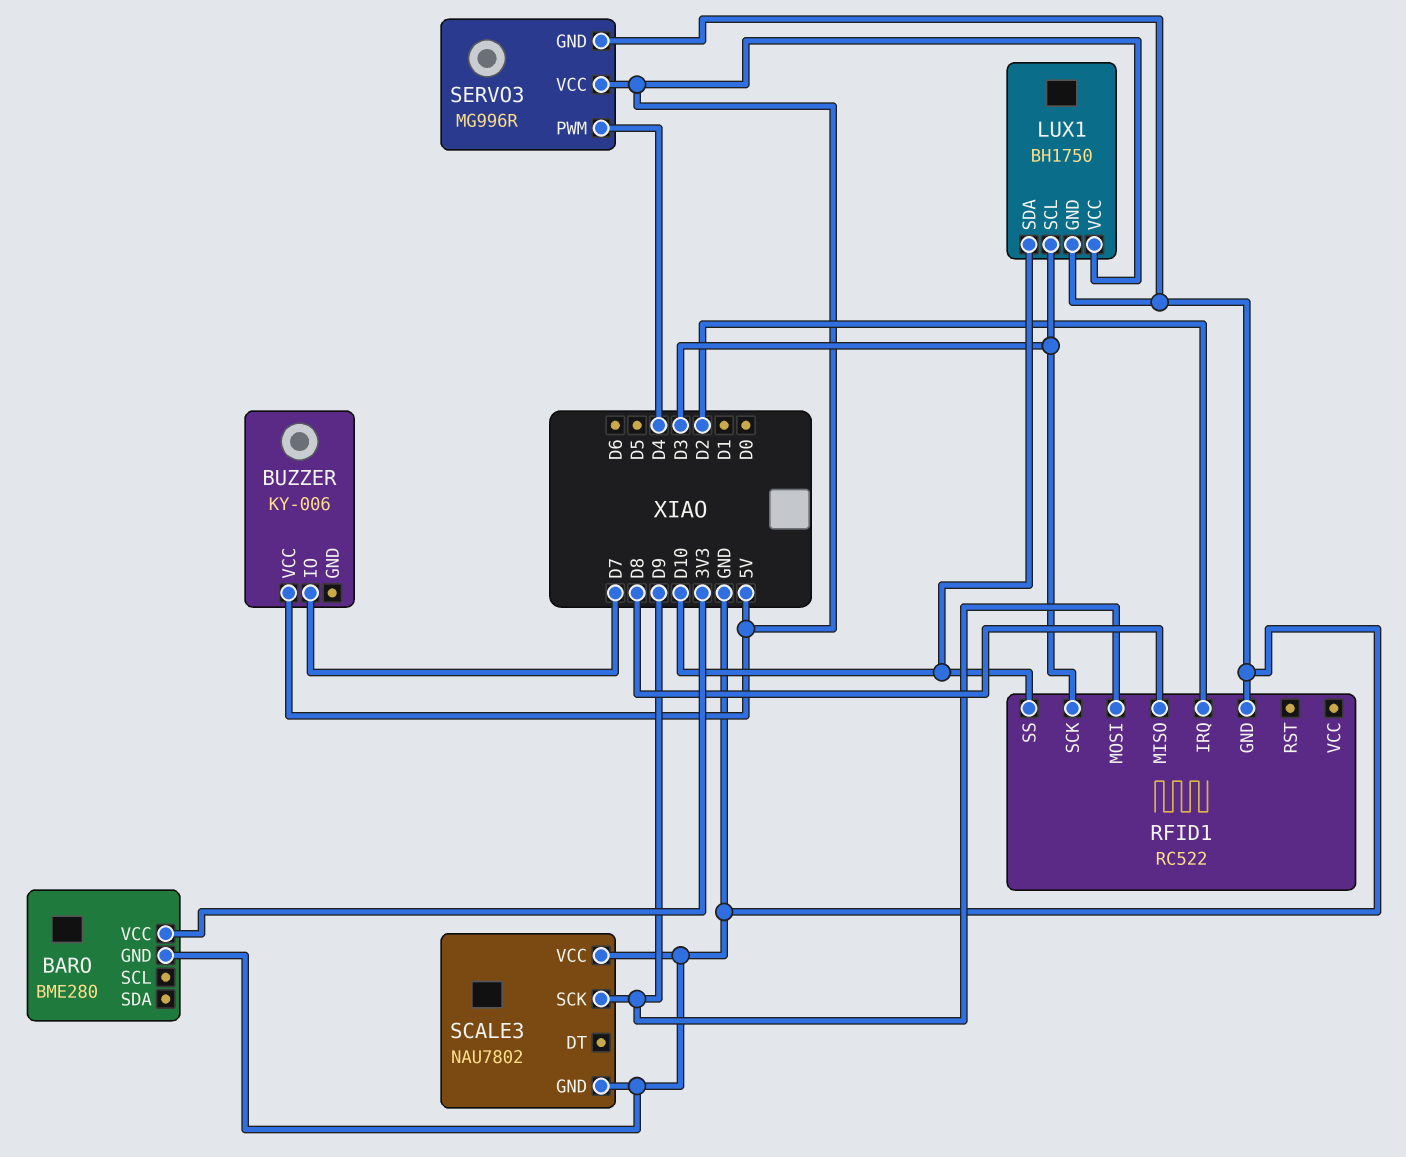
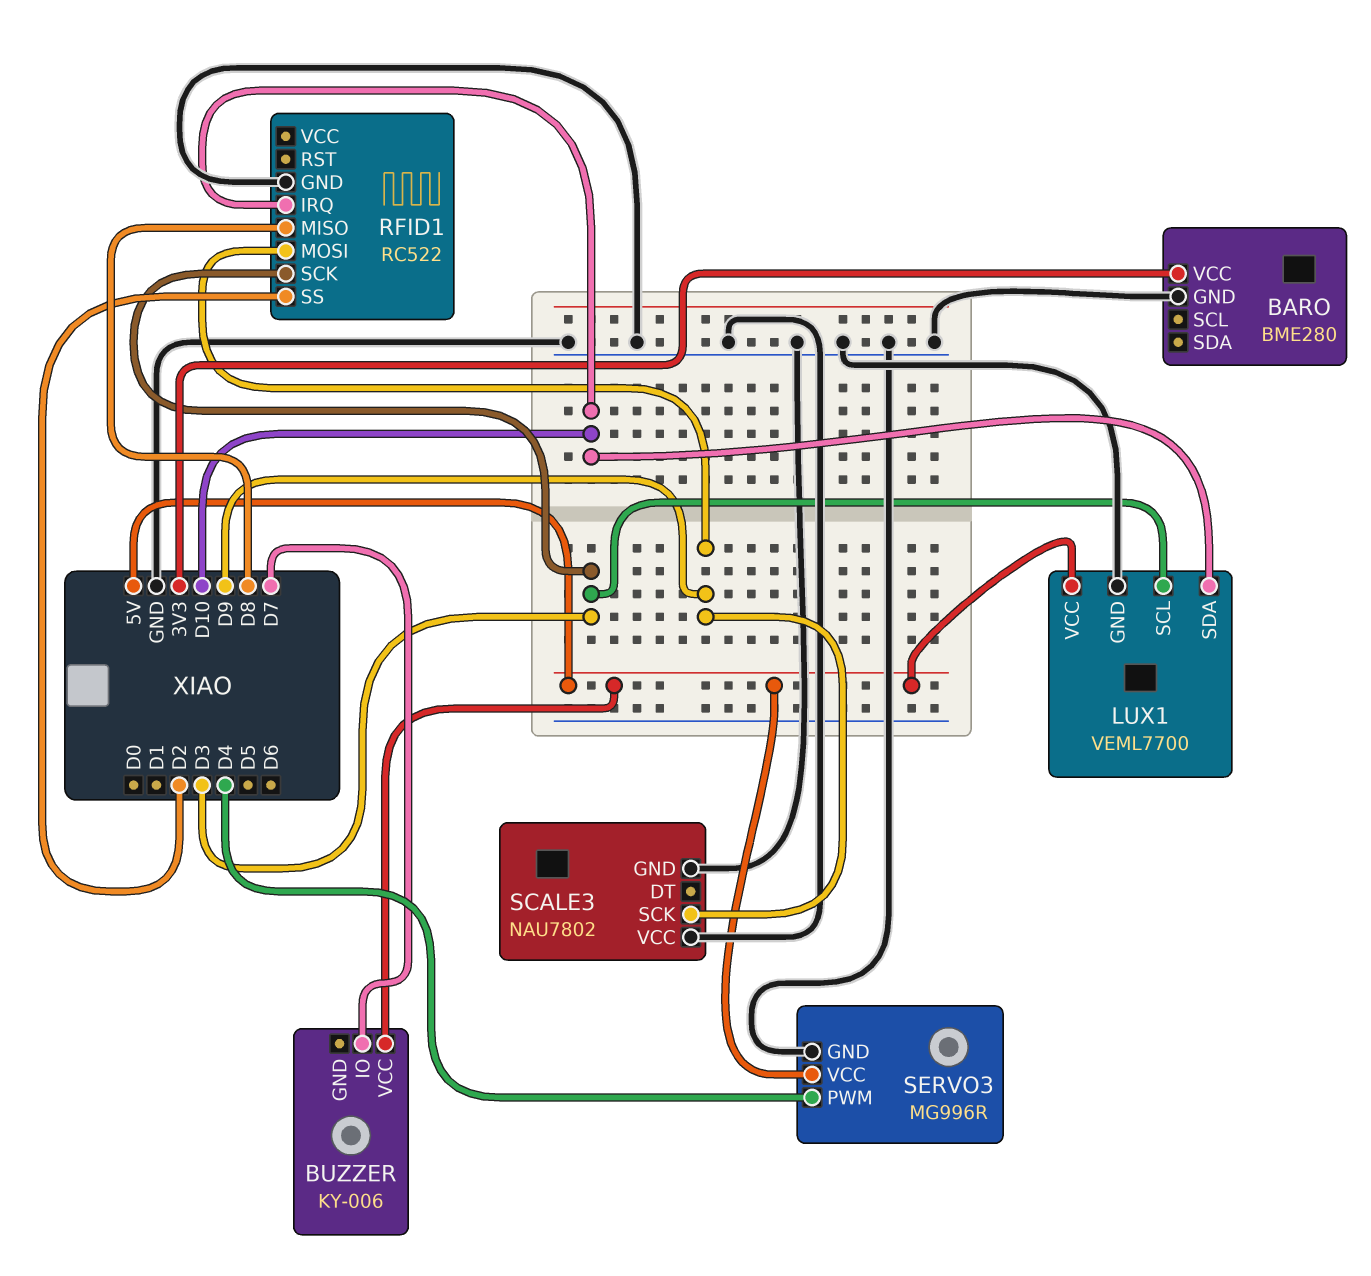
LUX1: BH1750 -> VEML7700
RFID1 pin IRQ: D2 -> D10
RFID1 pin SS: D10 -> D2

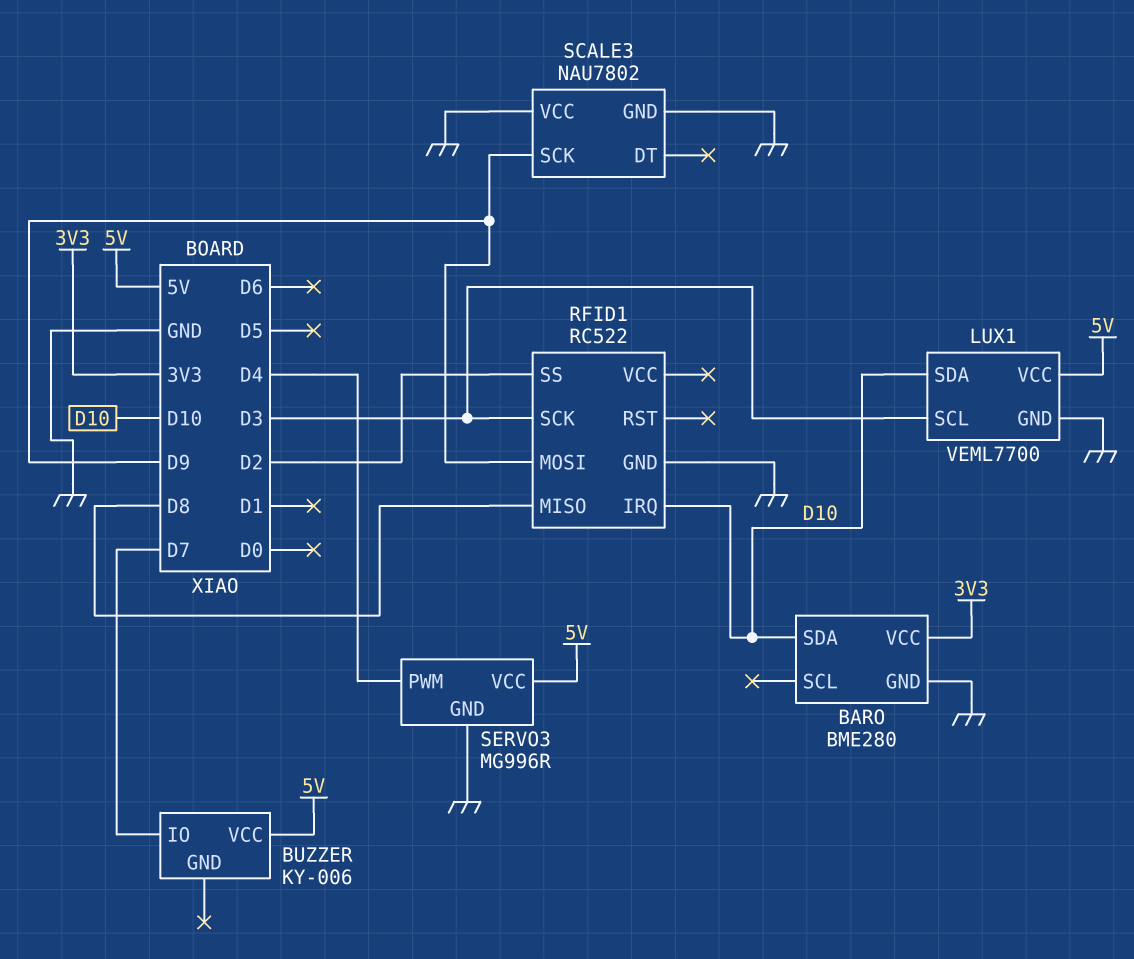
BARO pin SDA: none -> D10

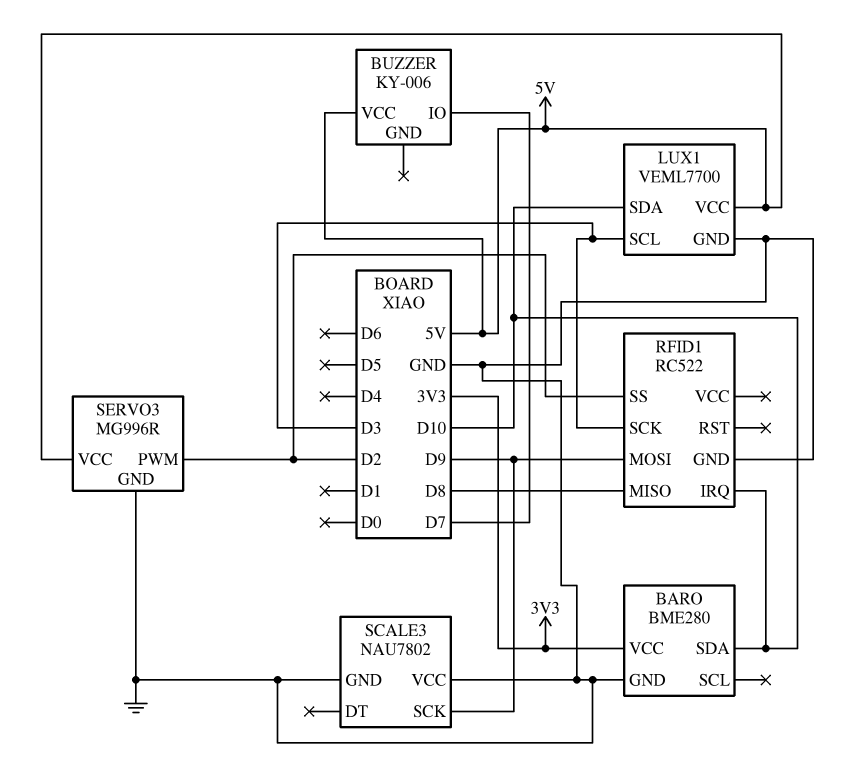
SERVO3 pin PWM: D4 -> D2

